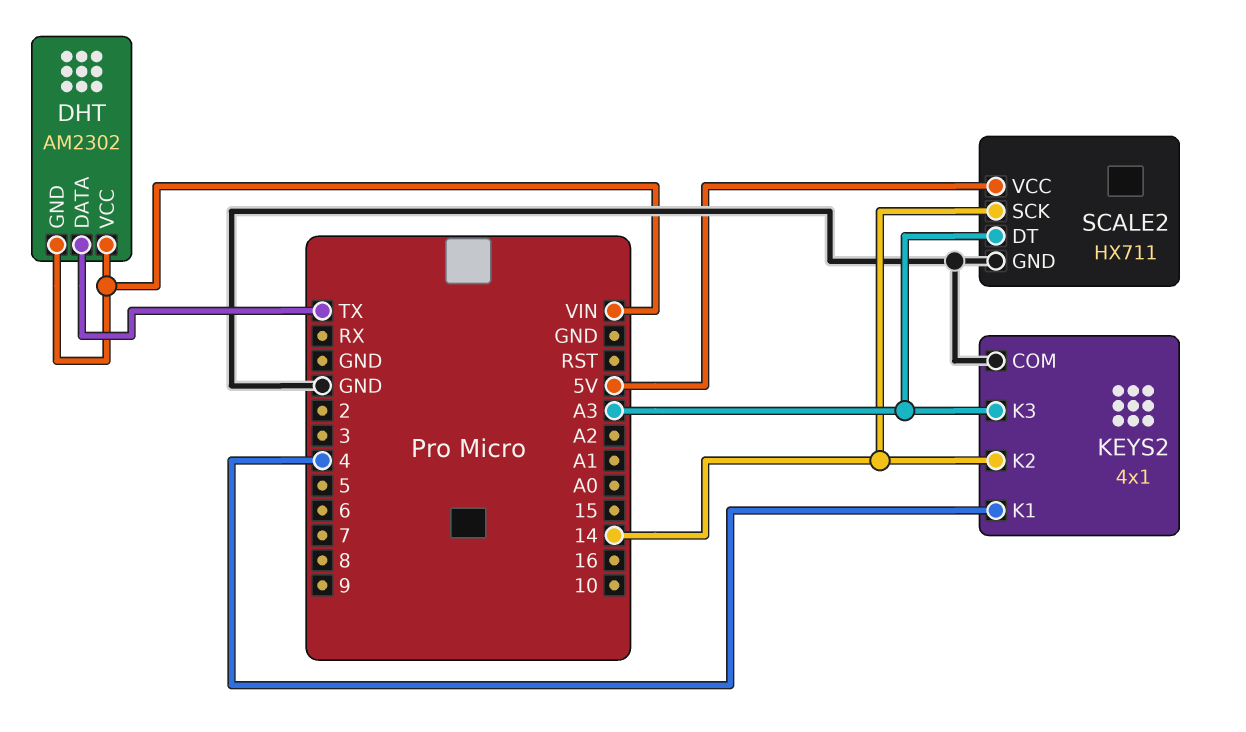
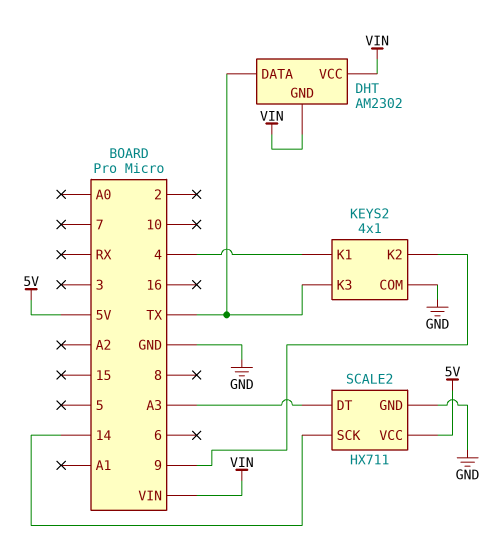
KEYS2 pin K2: 14 -> 9
KEYS2 pin K3: A3 -> TX

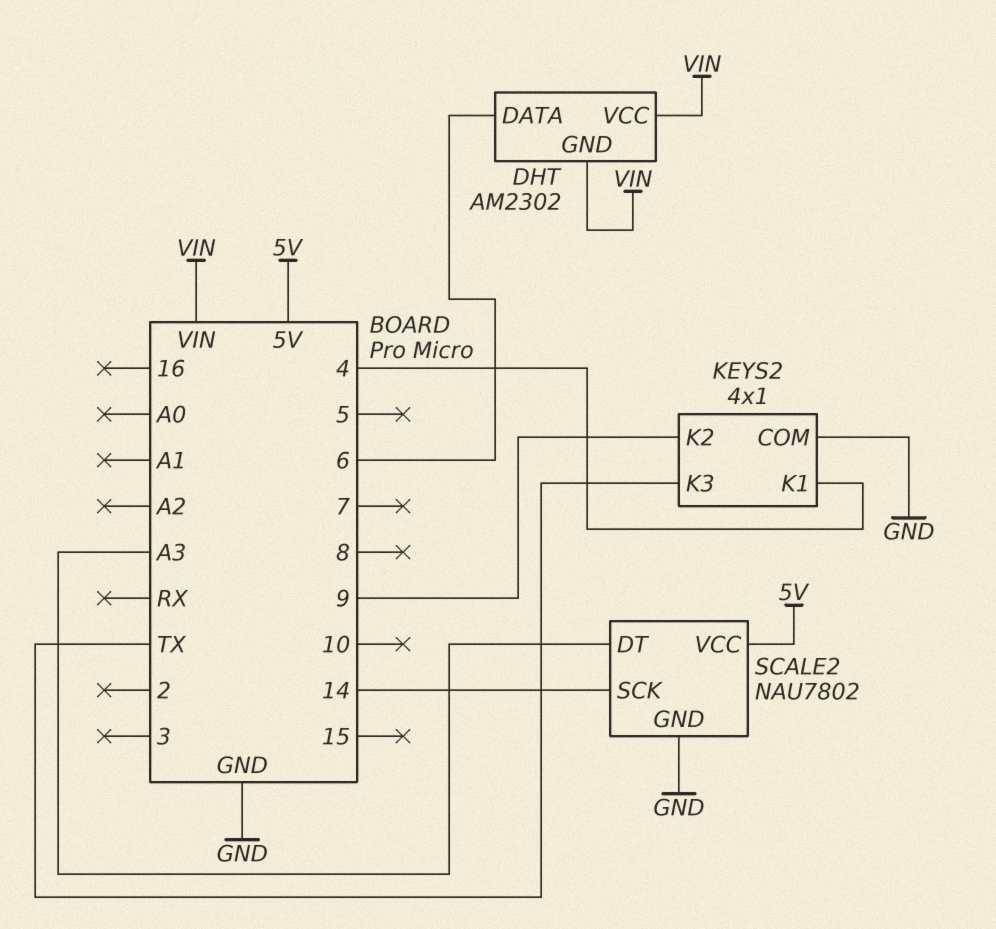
DHT pin DATA: TX -> 6
SCALE2: HX711 -> NAU7802

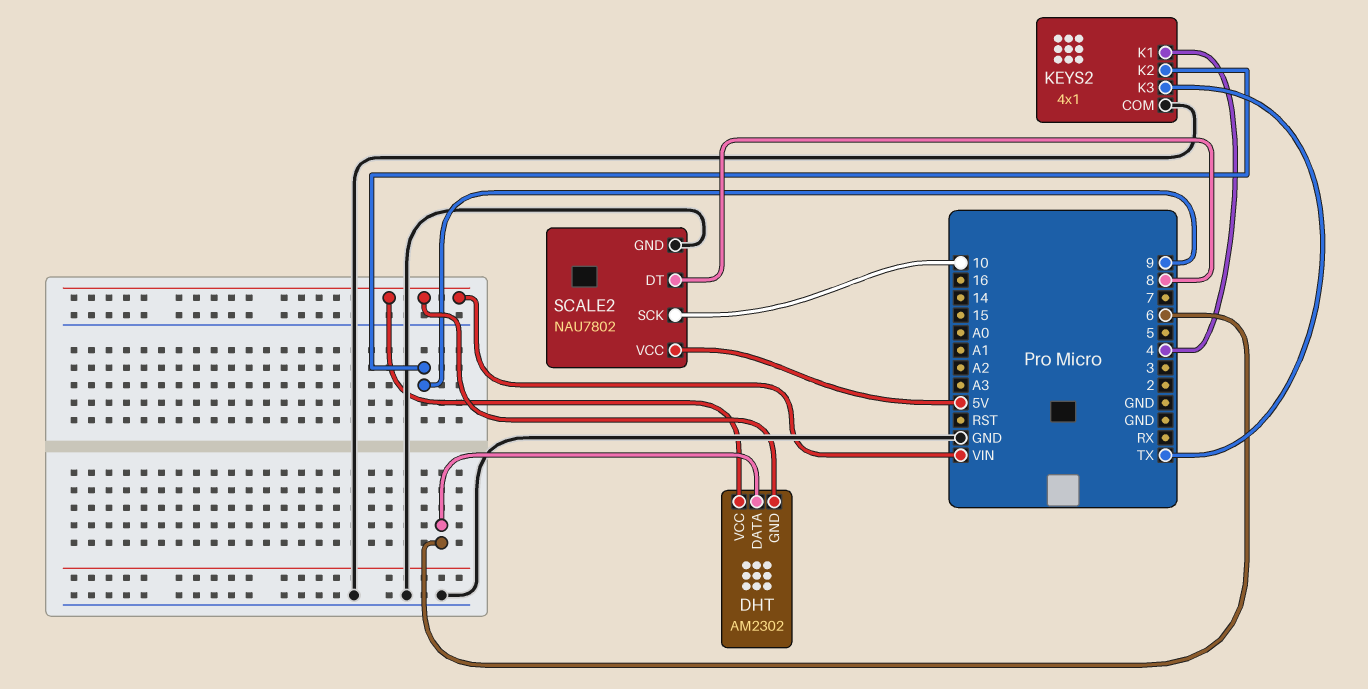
SCALE2 pin DT: A3 -> 8
SCALE2 pin SCK: 14 -> 10

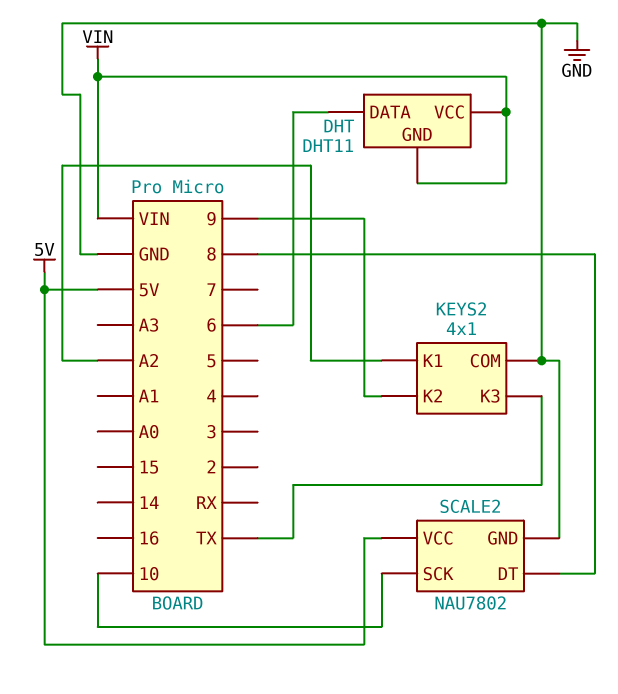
DHT: AM2302 -> DHT11
KEYS2 pin K1: 4 -> A2

